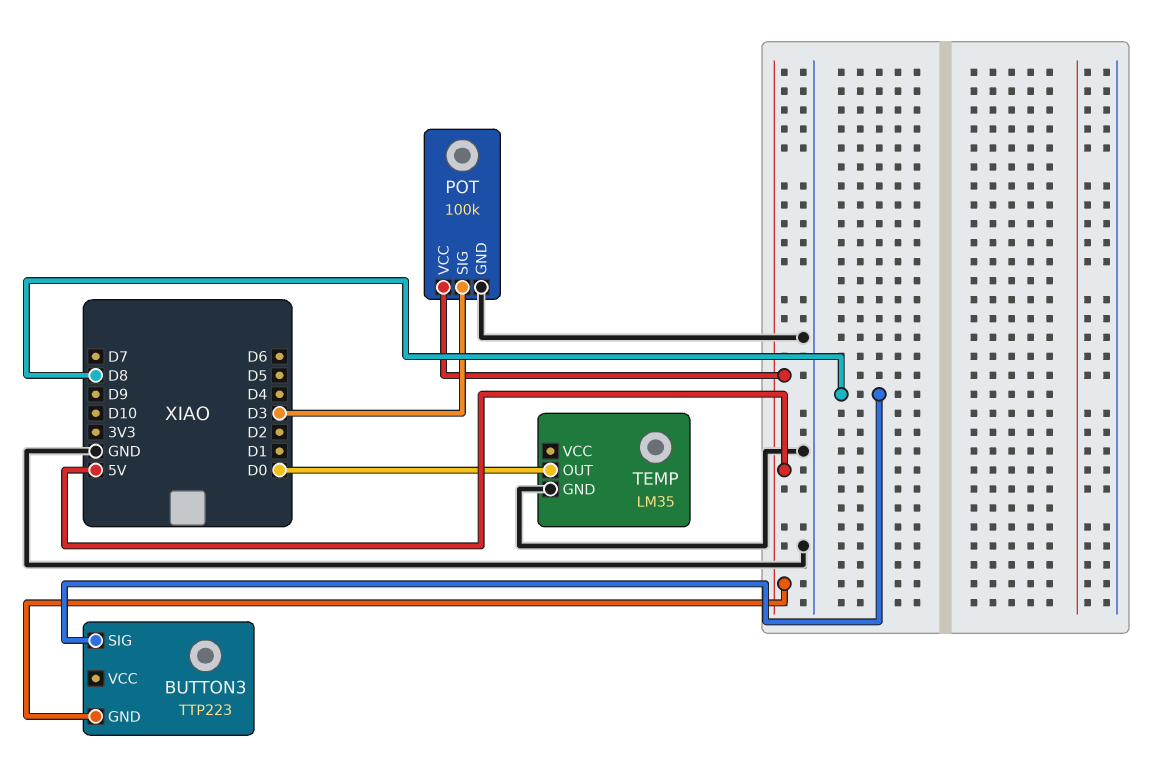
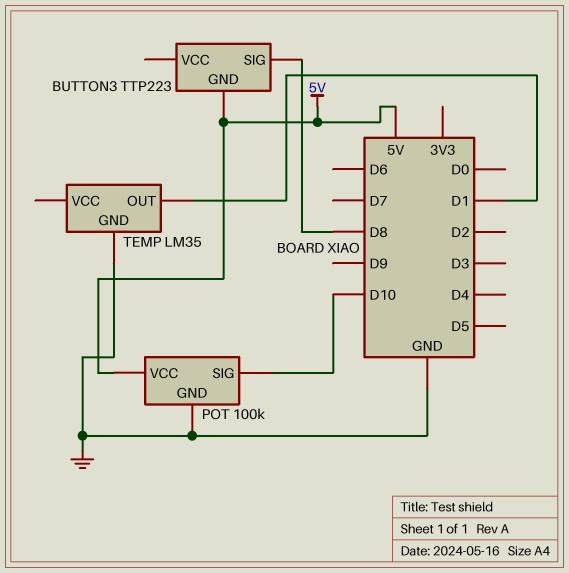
POT pin SIG: D3 -> D10
TEMP pin OUT: D0 -> D1

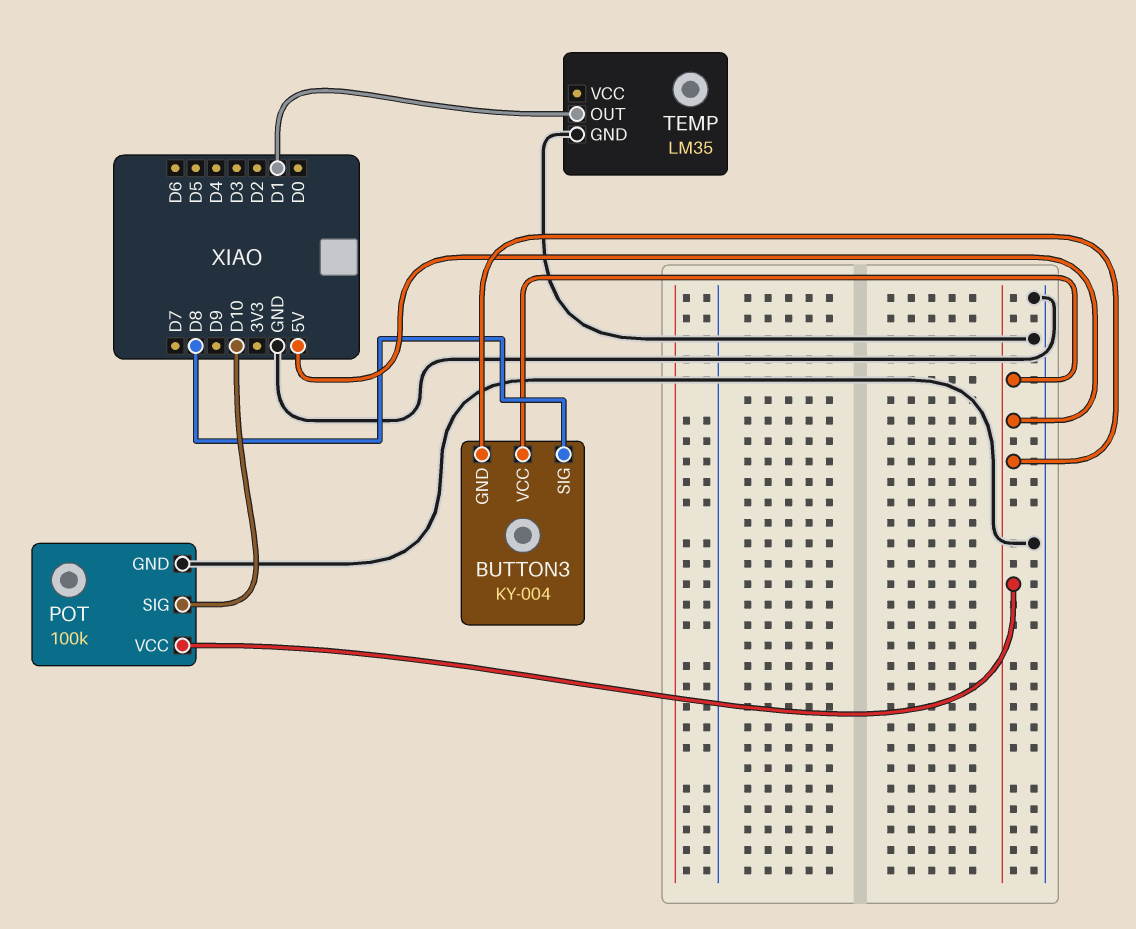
BUTTON3: TTP223 -> KY-004
BUTTON3 pin VCC: none -> 5V

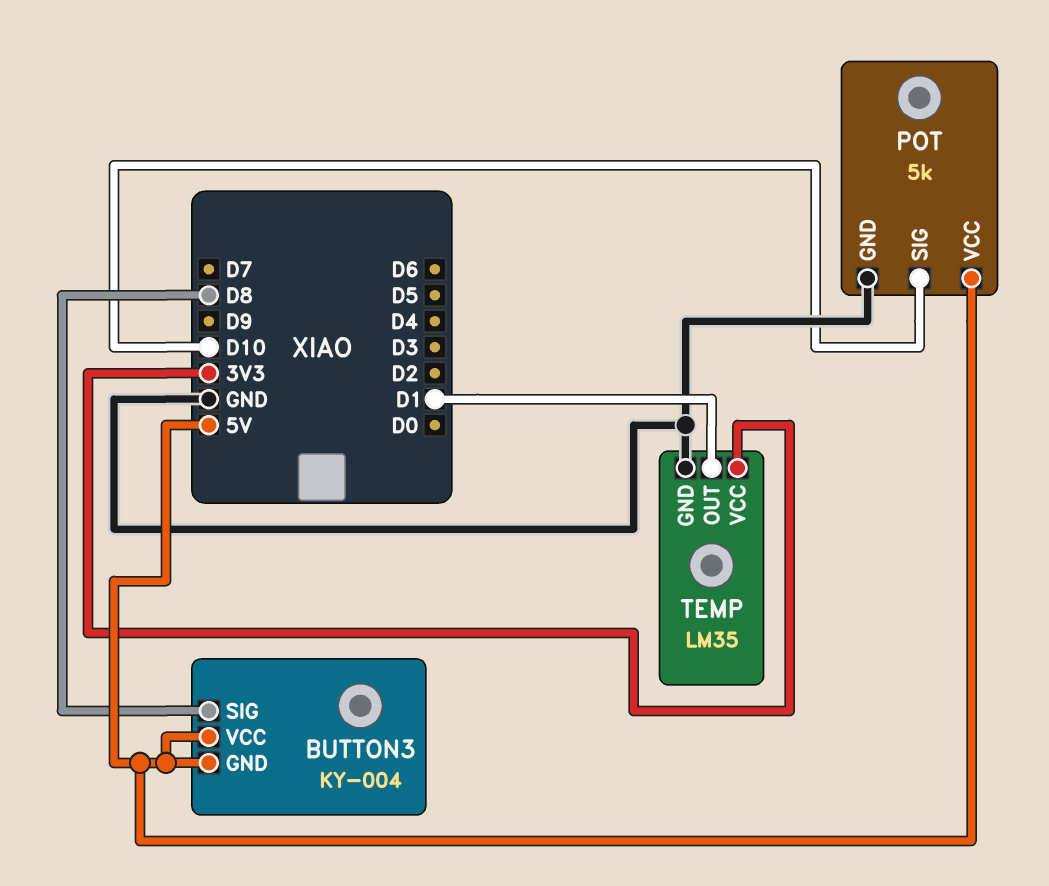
POT: 100k -> 5k
TEMP pin VCC: none -> 3V3

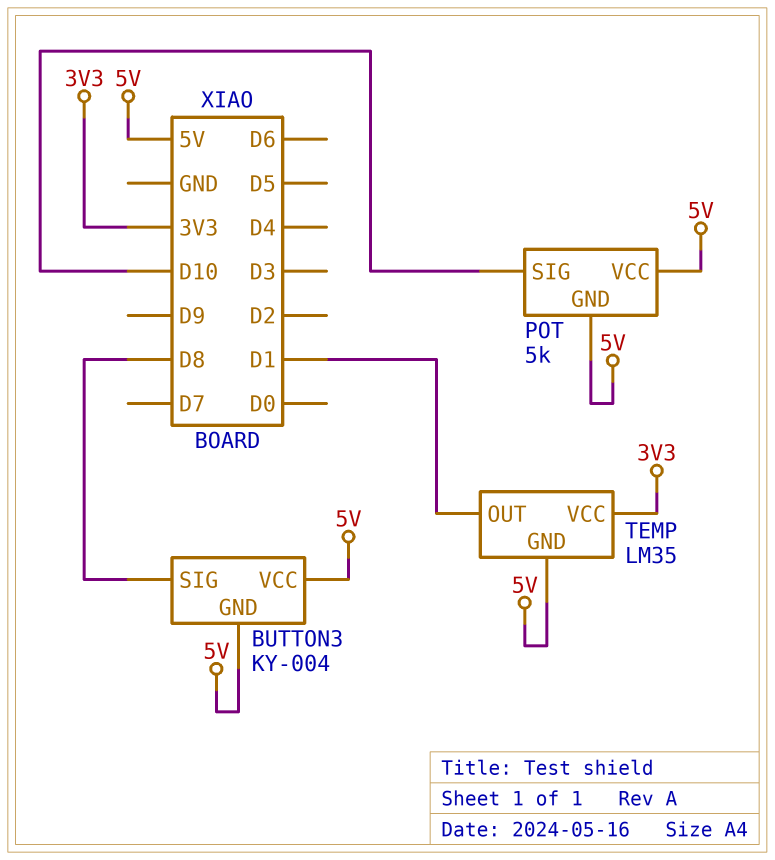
POT pin GND: GND -> 5V
TEMP pin GND: GND -> 5V

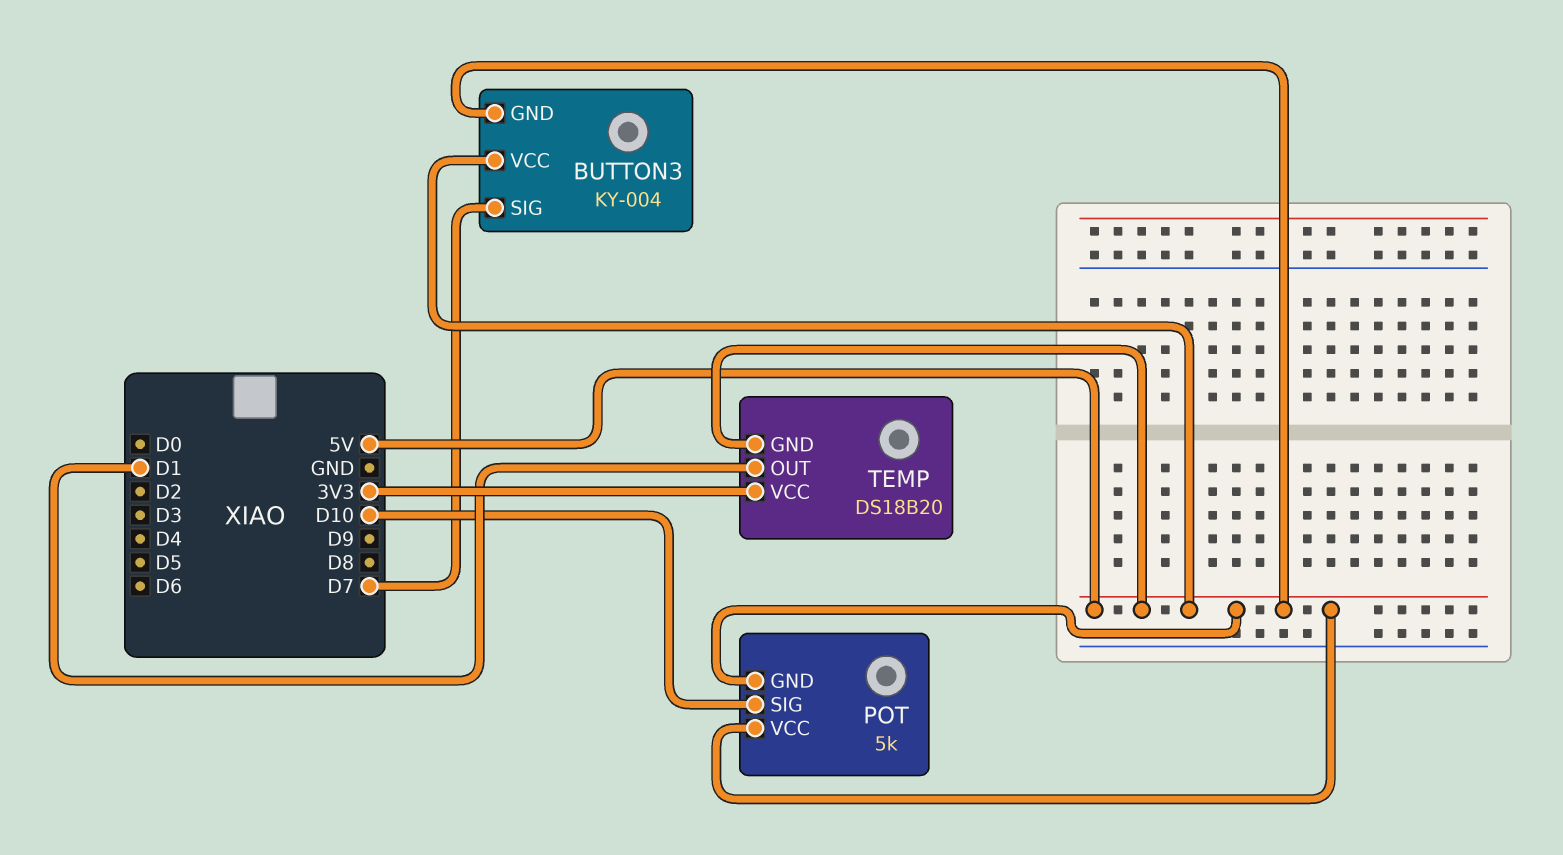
BUTTON3 pin SIG: D8 -> D7
TEMP: LM35 -> DS18B20

